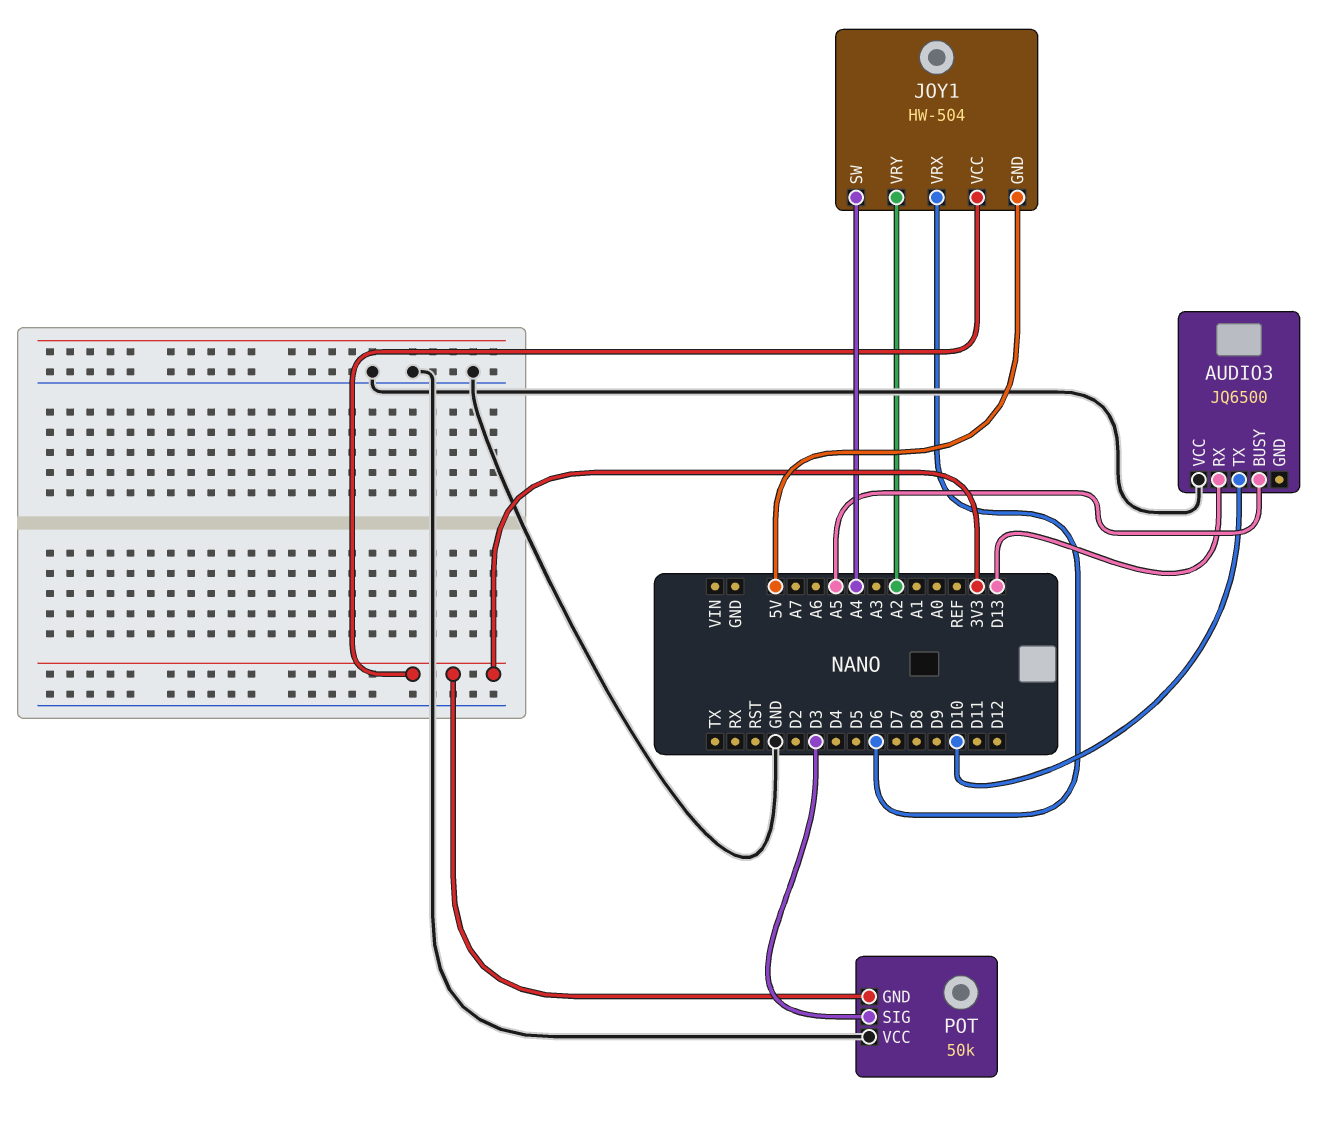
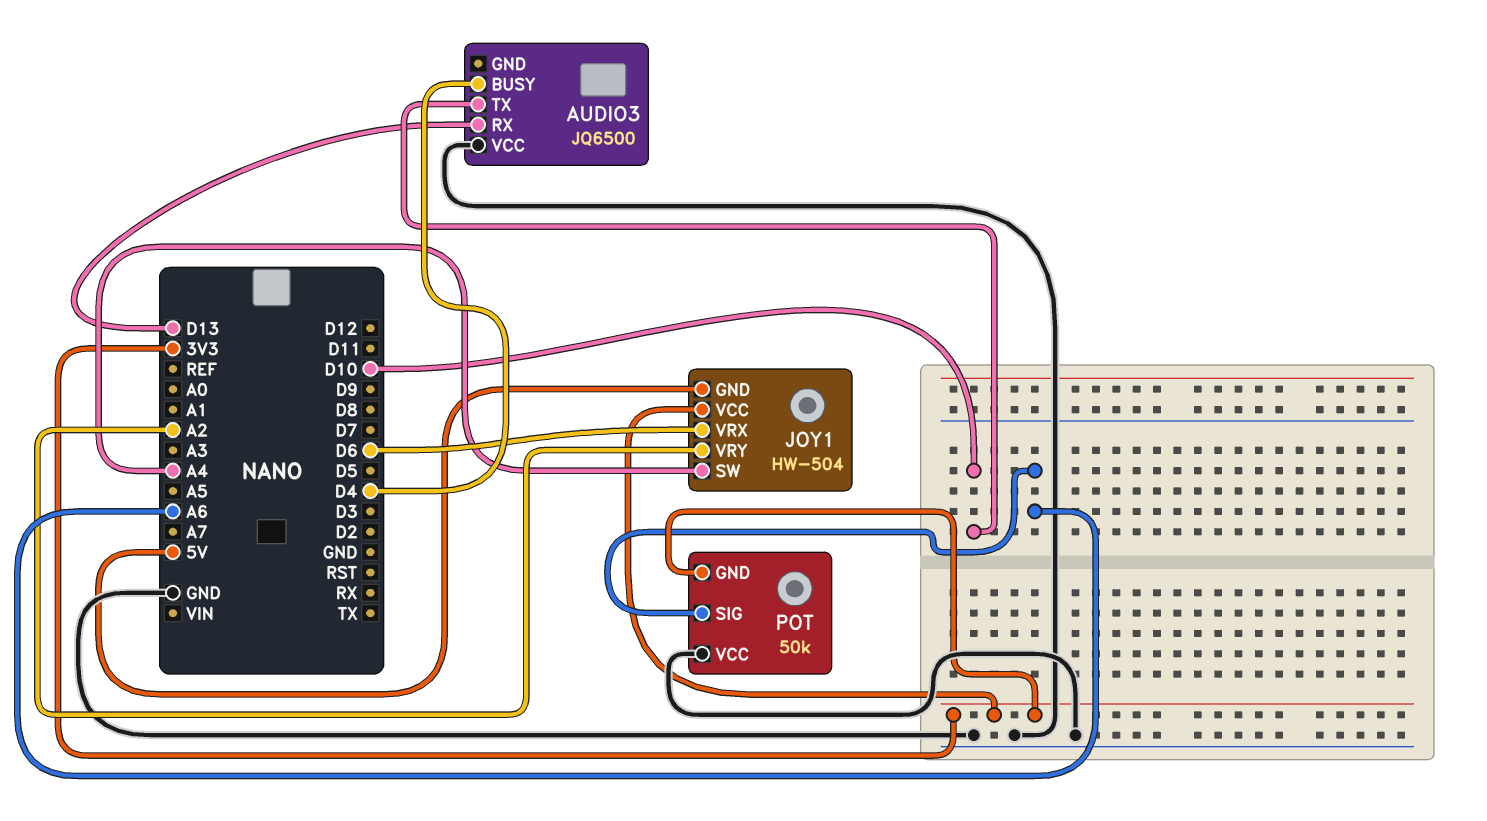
AUDIO3 pin BUSY: A5 -> D4
POT pin SIG: D3 -> A6

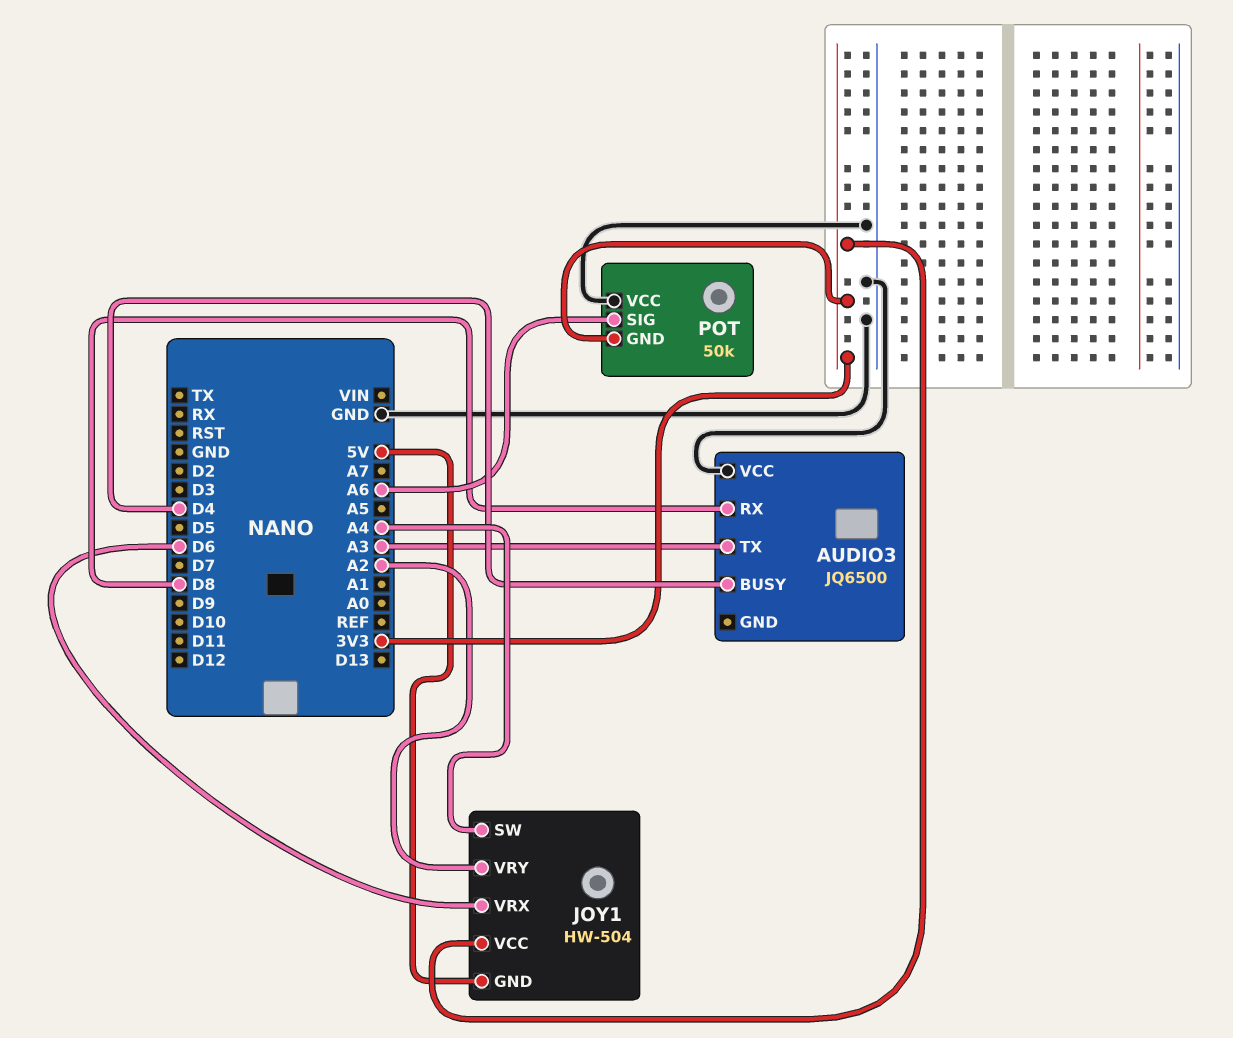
AUDIO3 pin RX: D13 -> D8
AUDIO3 pin TX: D10 -> A3

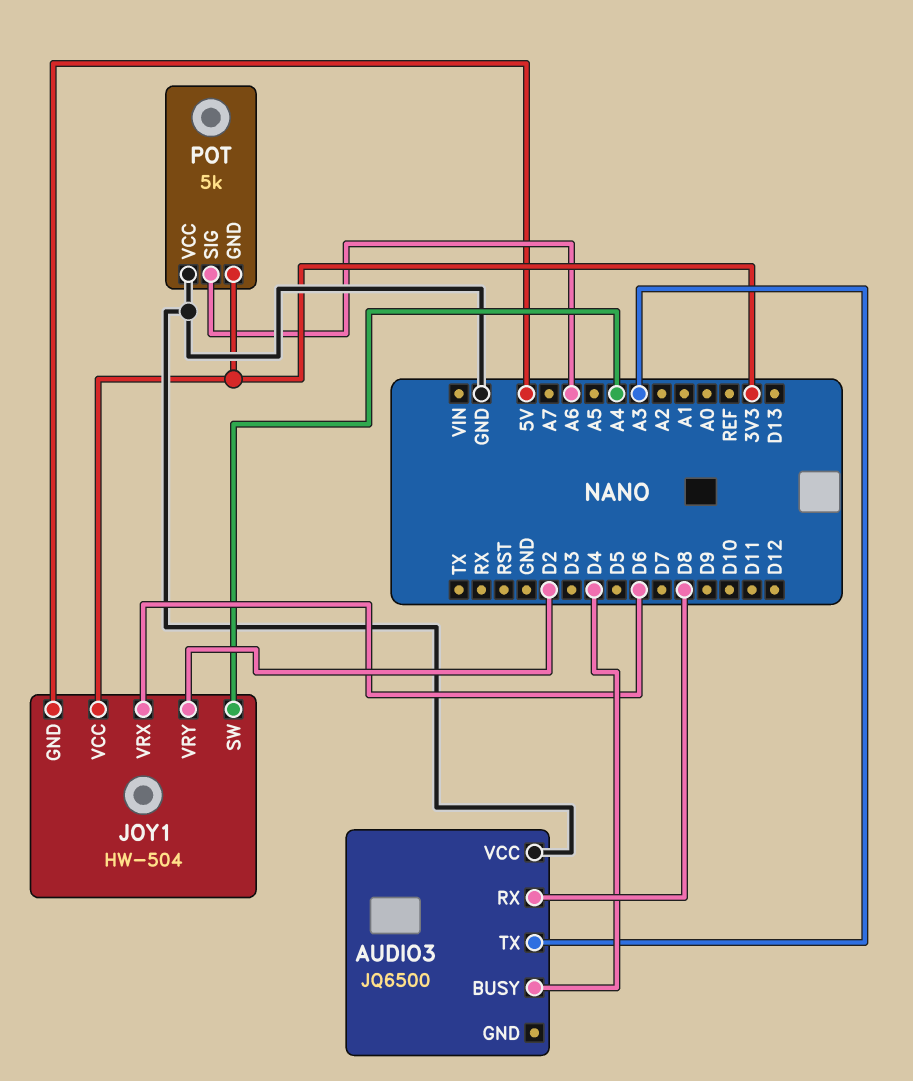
JOY1 pin VRY: A2 -> D2
POT: 50k -> 5k

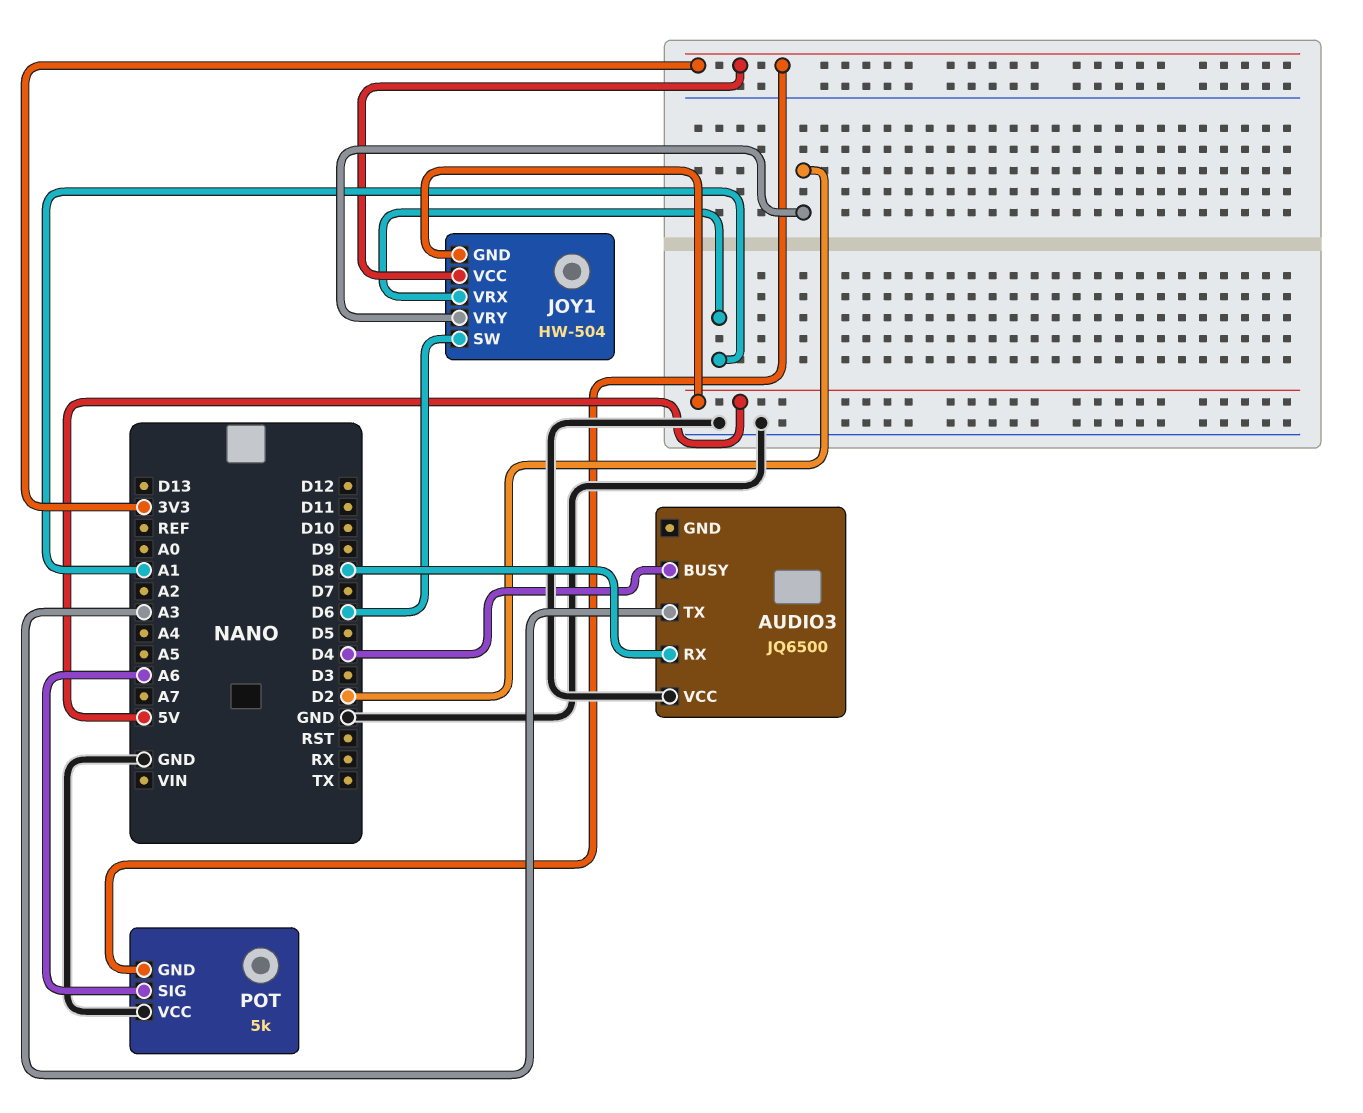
JOY1 pin SW: A4 -> D6
JOY1 pin VRX: D6 -> A1

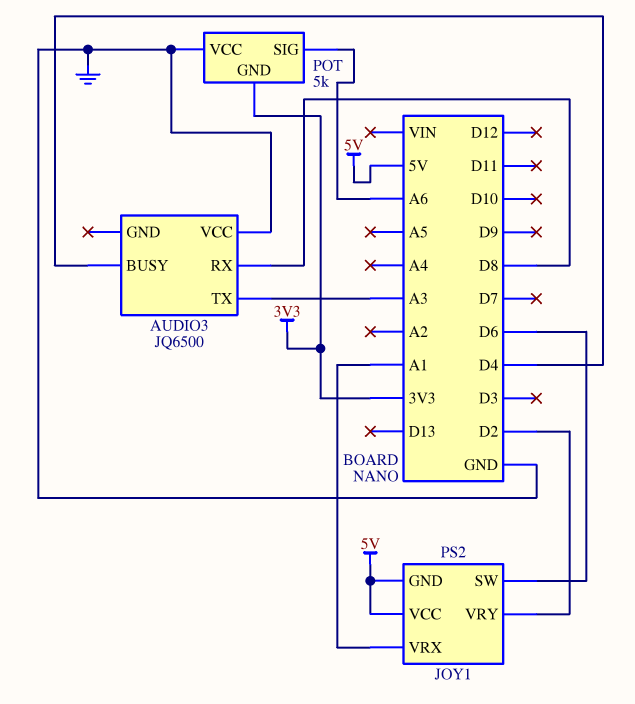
JOY1: HW-504 -> PS2
JOY1 pin VCC: 3V3 -> 5V

